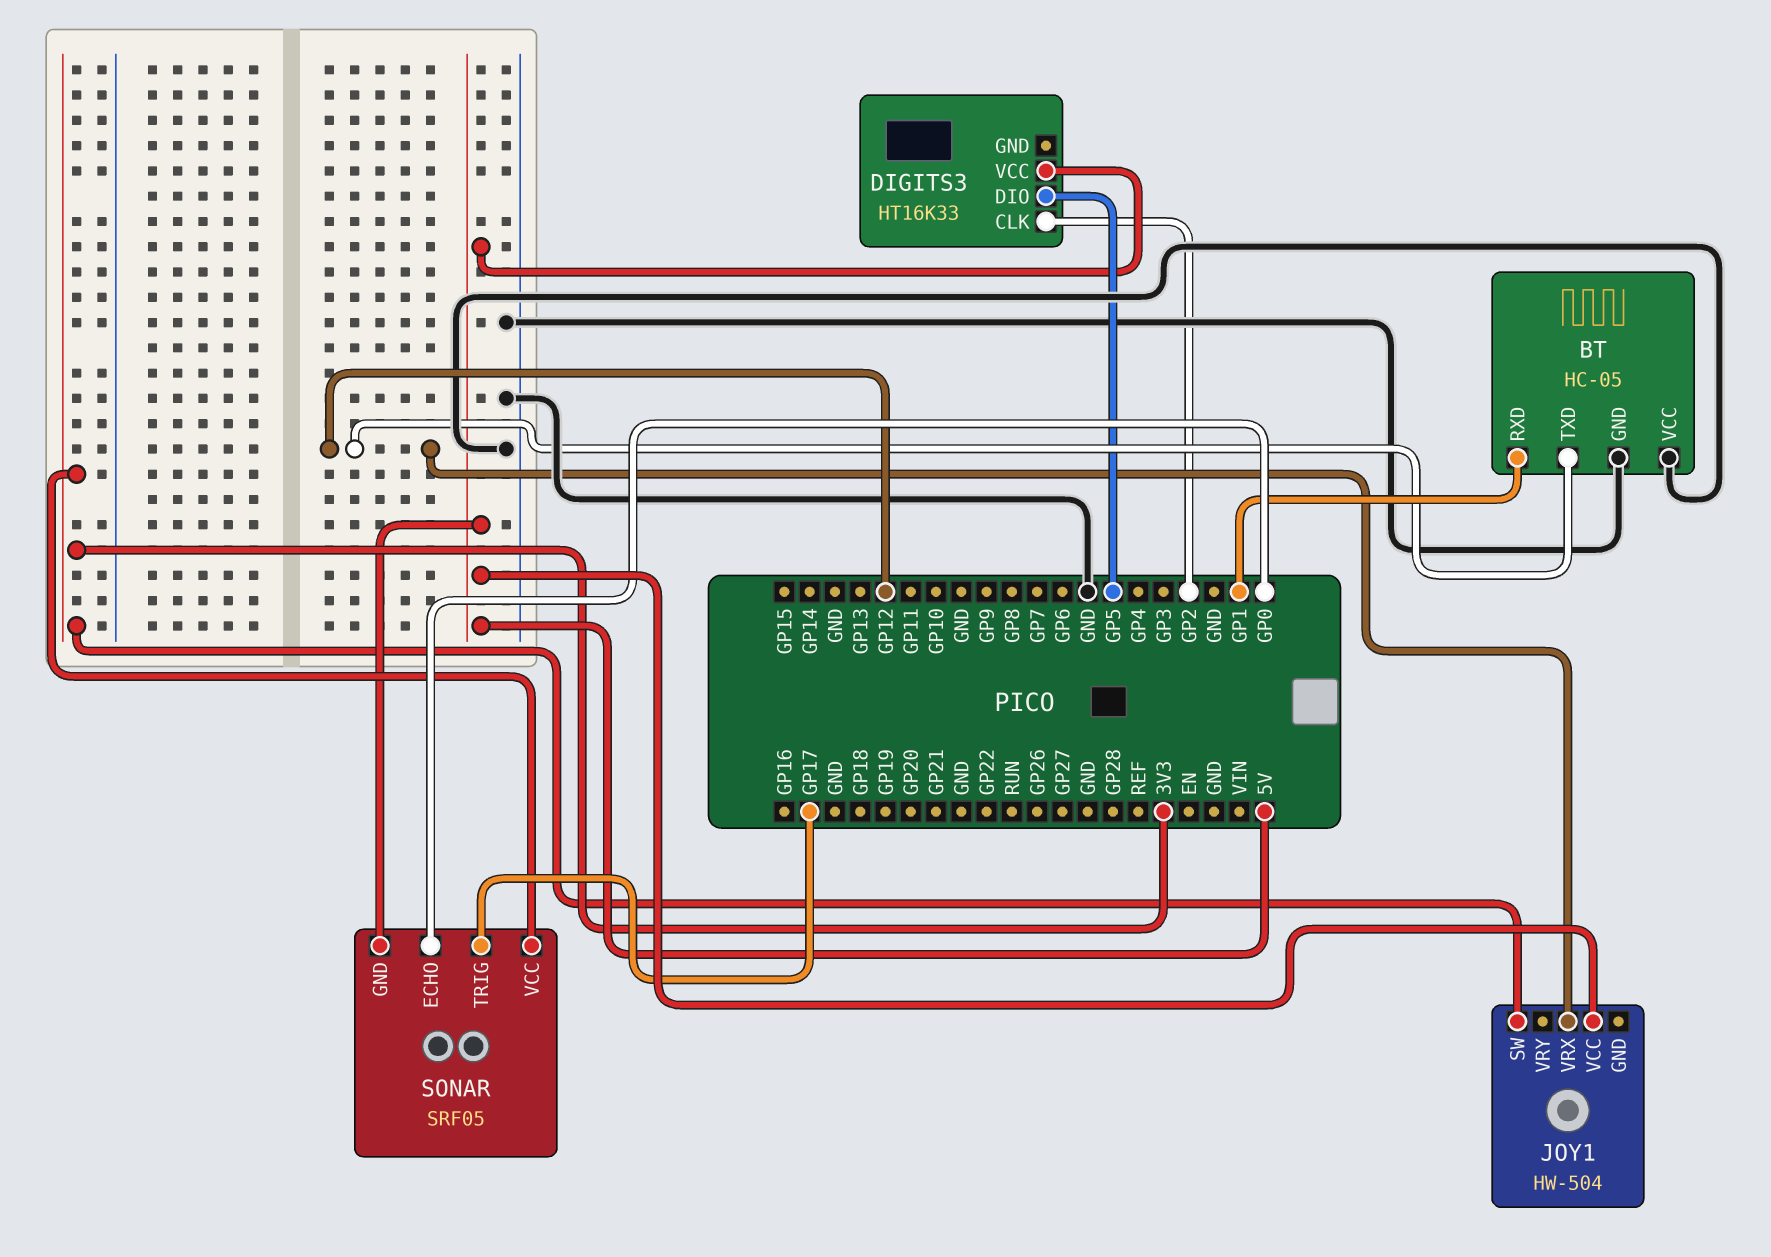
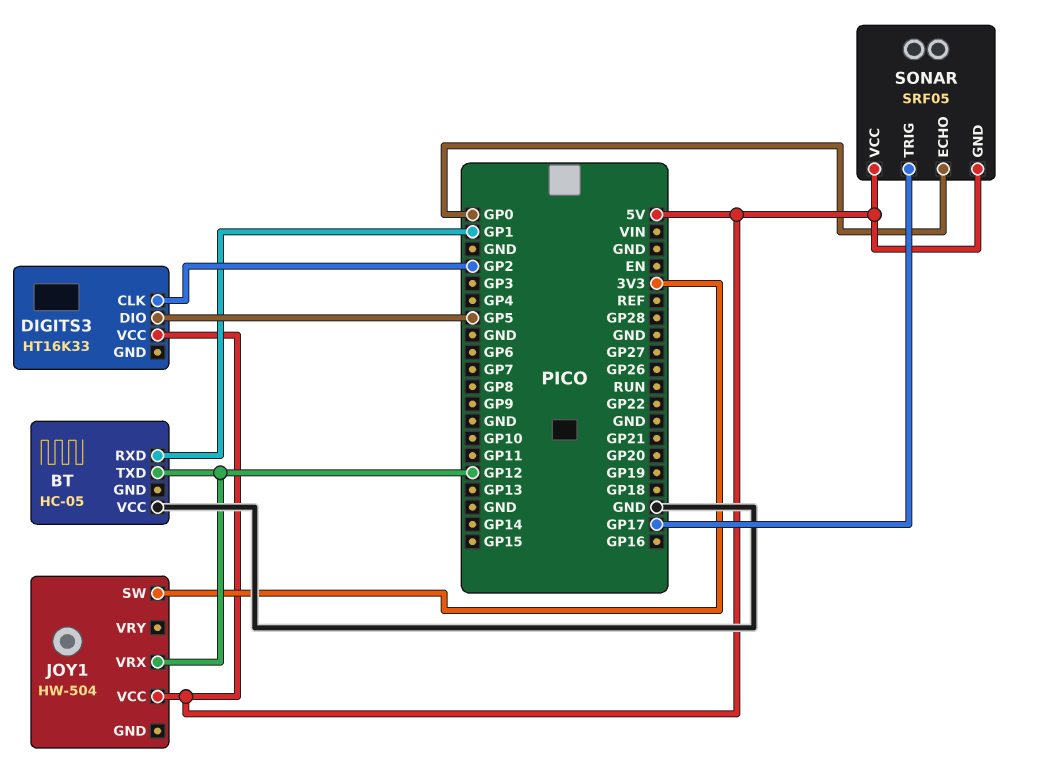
BT pin GND: GND -> none
SONAR pin VCC: 3V3 -> 5V

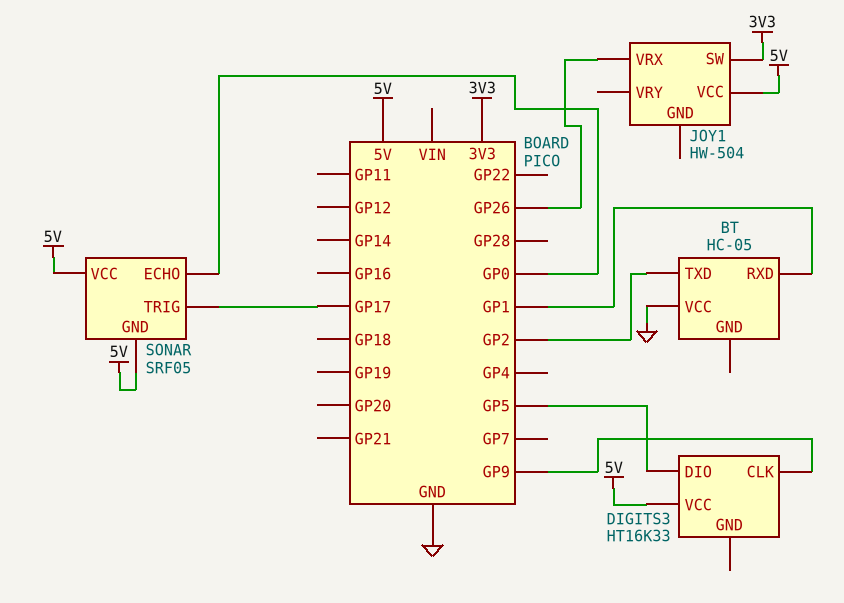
BT pin TXD: GP12 -> GP2
DIGITS3 pin CLK: GP2 -> GP9
JOY1 pin VRX: GP12 -> GP26

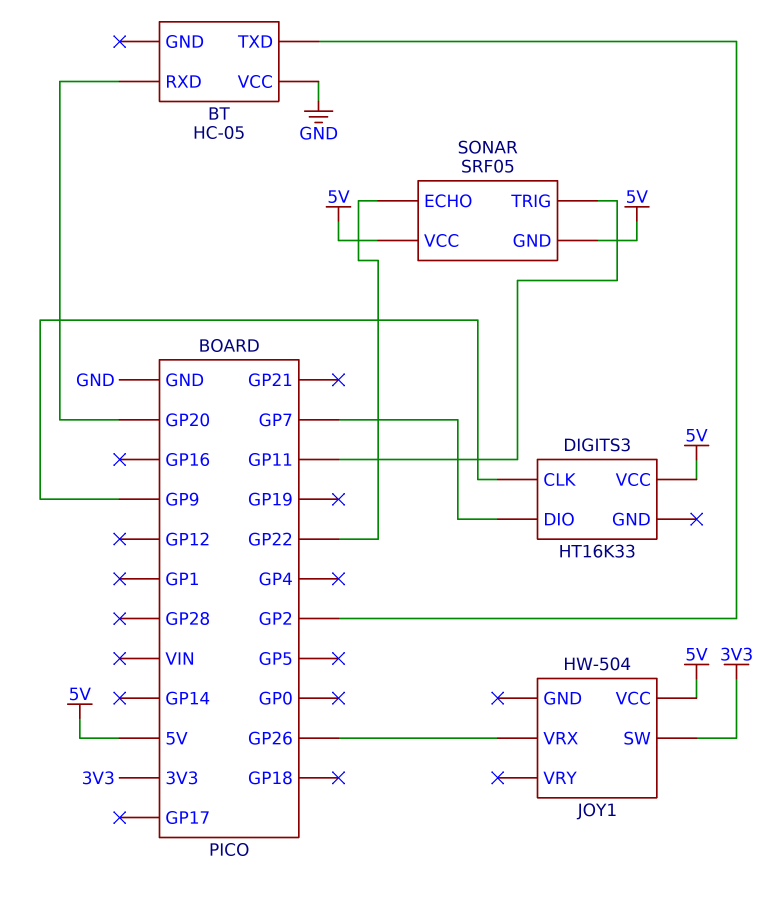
BT pin RXD: GP1 -> GP20
DIGITS3 pin DIO: GP5 -> GP7
SONAR pin ECHO: GP0 -> GP22
SONAR pin TRIG: GP17 -> GP11

